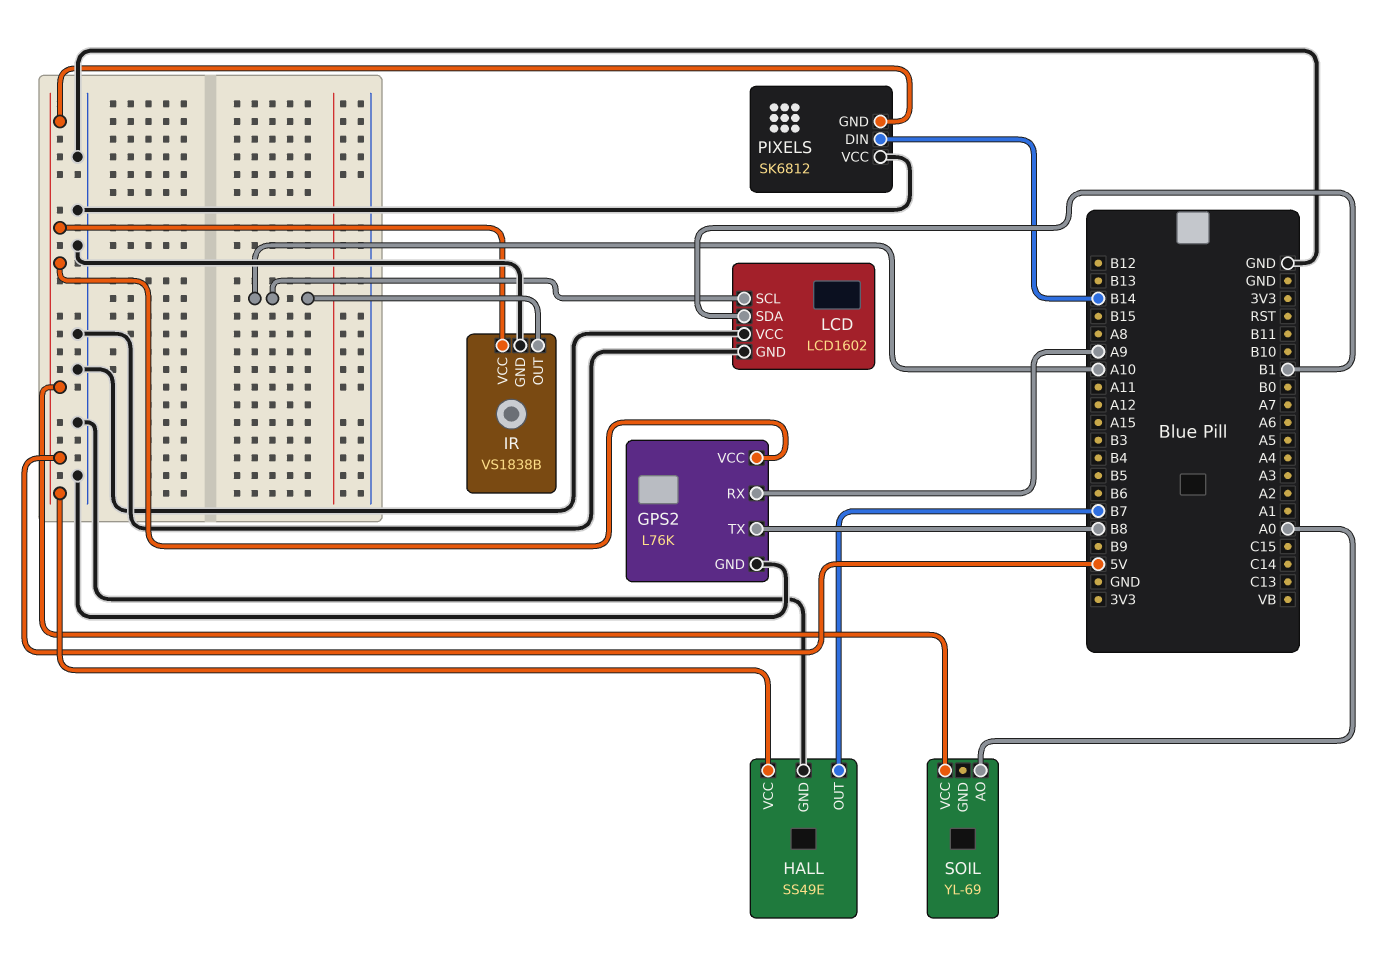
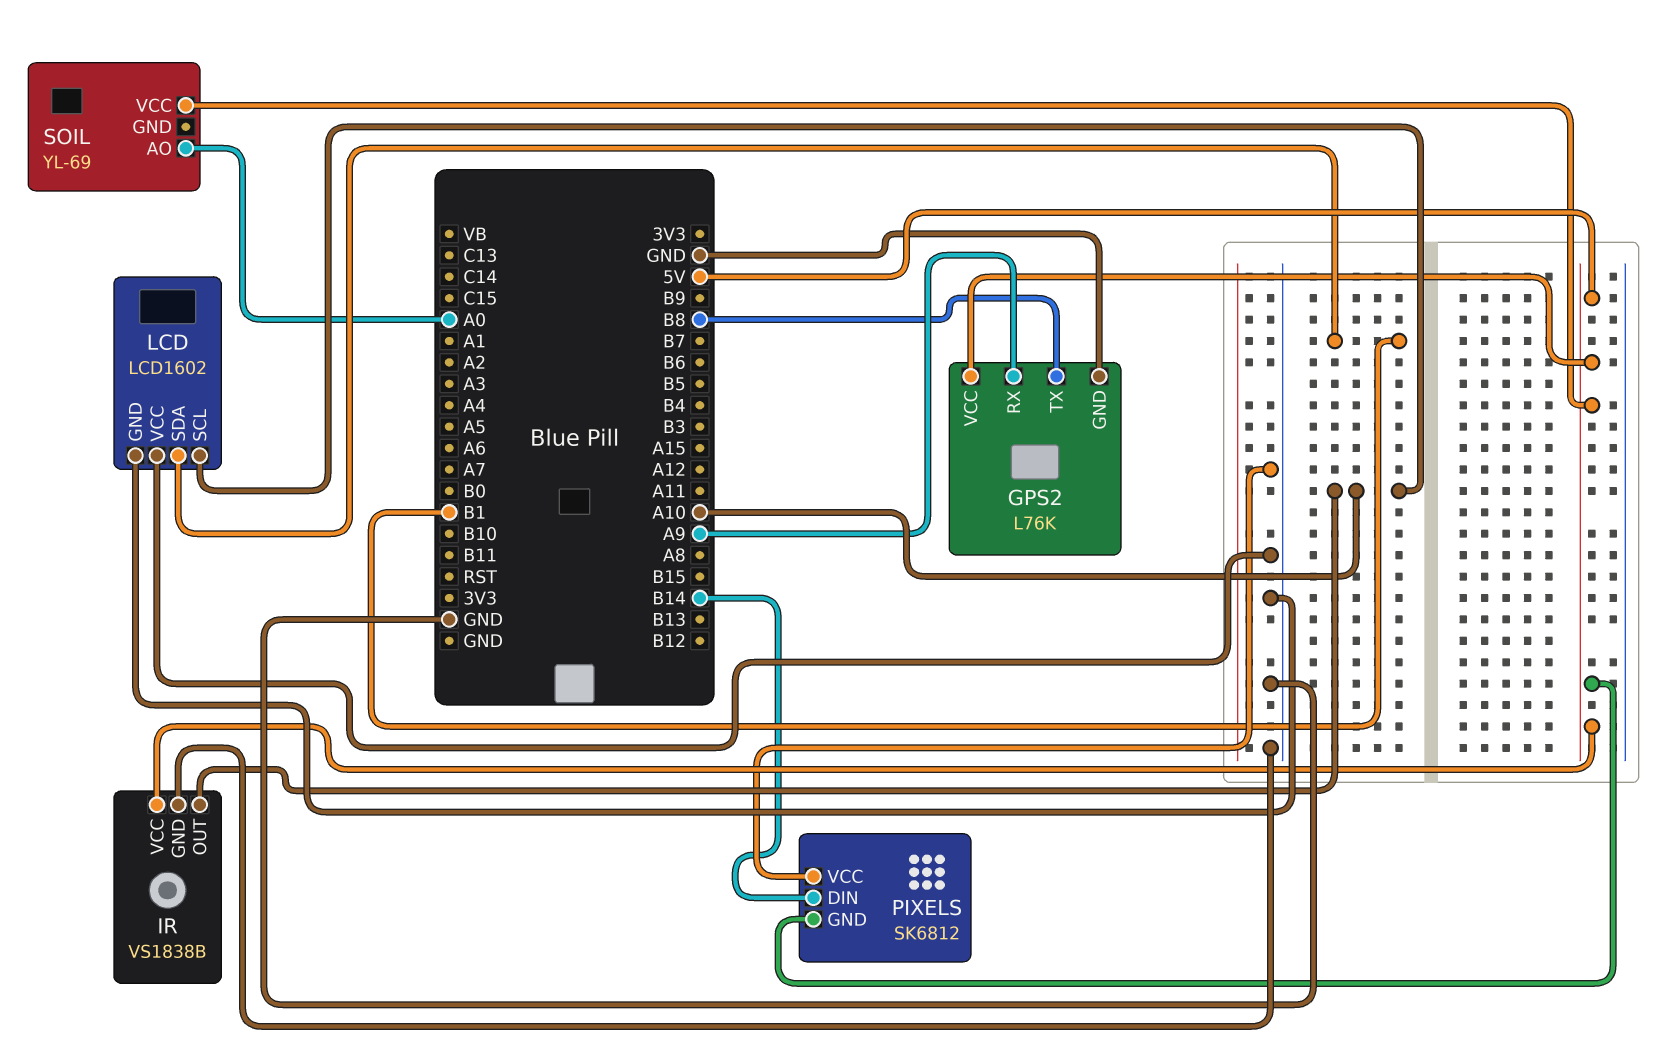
HALL: SS49E -> none
HALL pin GND: GND -> none
HALL pin OUT: B7 -> none
HALL pin VCC: 5V -> none

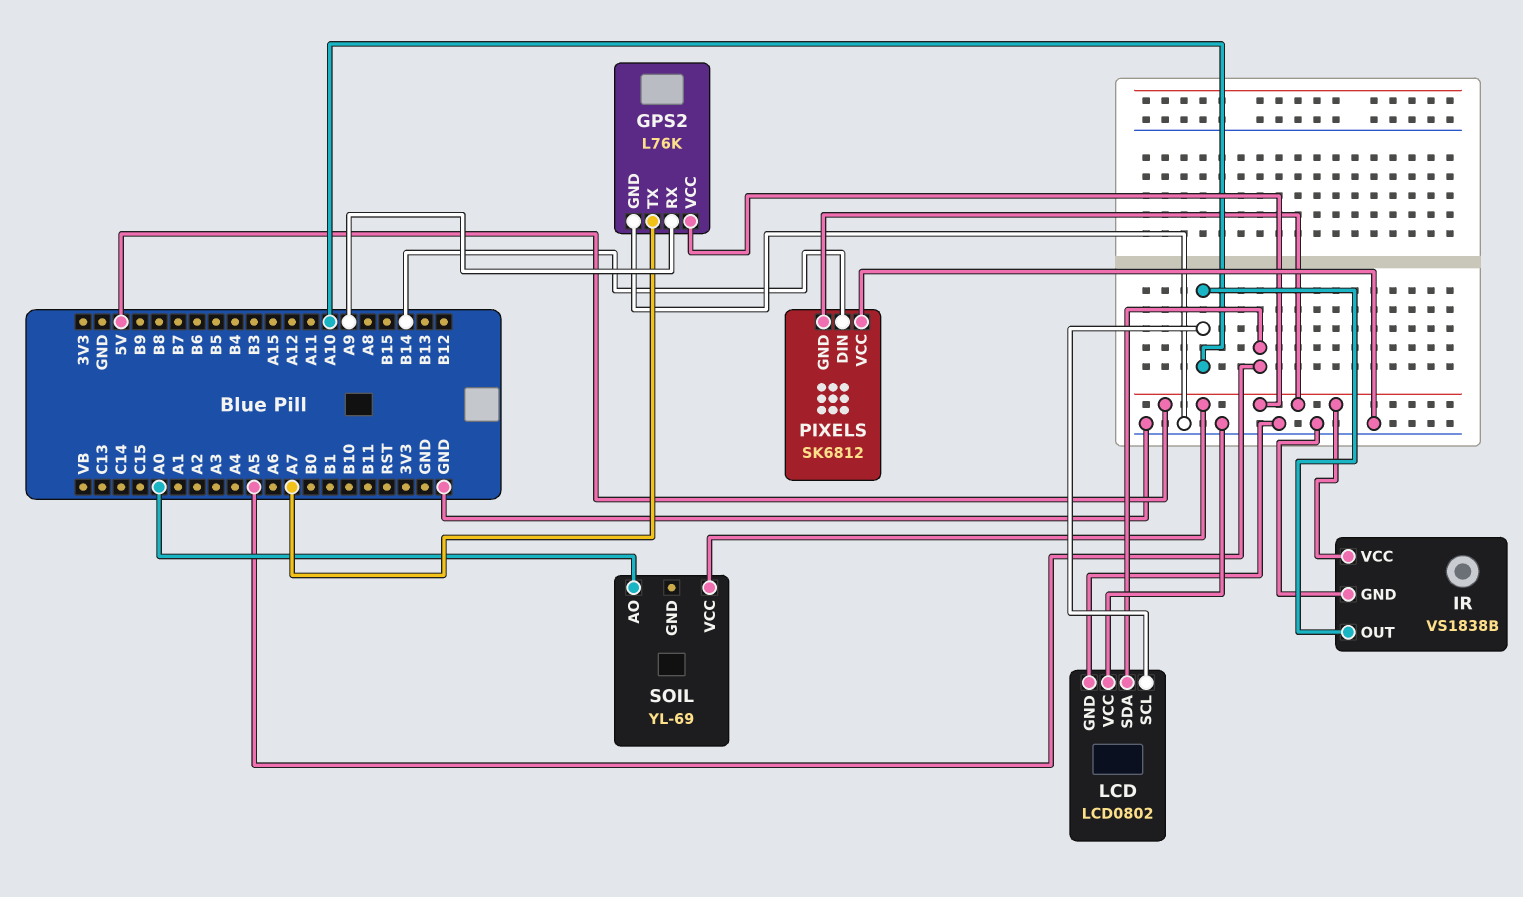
GPS2 pin TX: B8 -> A7
LCD: LCD1602 -> LCD0802
LCD pin SDA: B1 -> A5

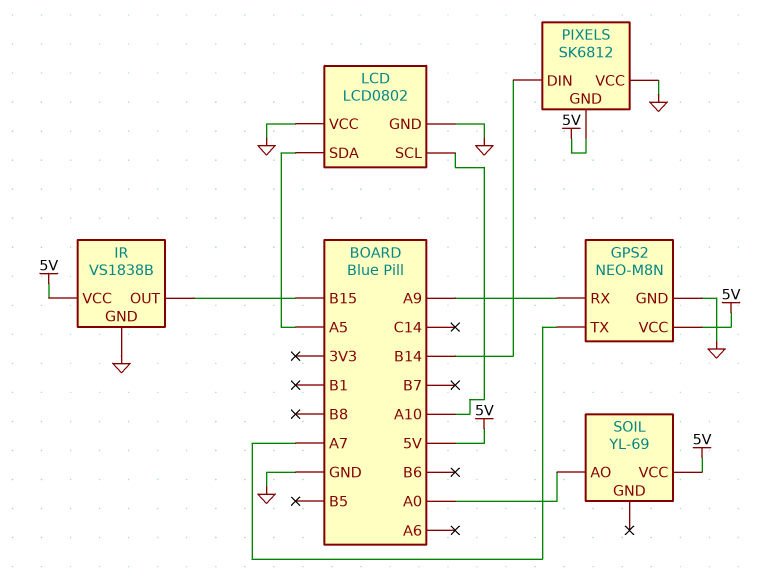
GPS2: L76K -> NEO-M8N
IR pin OUT: A10 -> B15

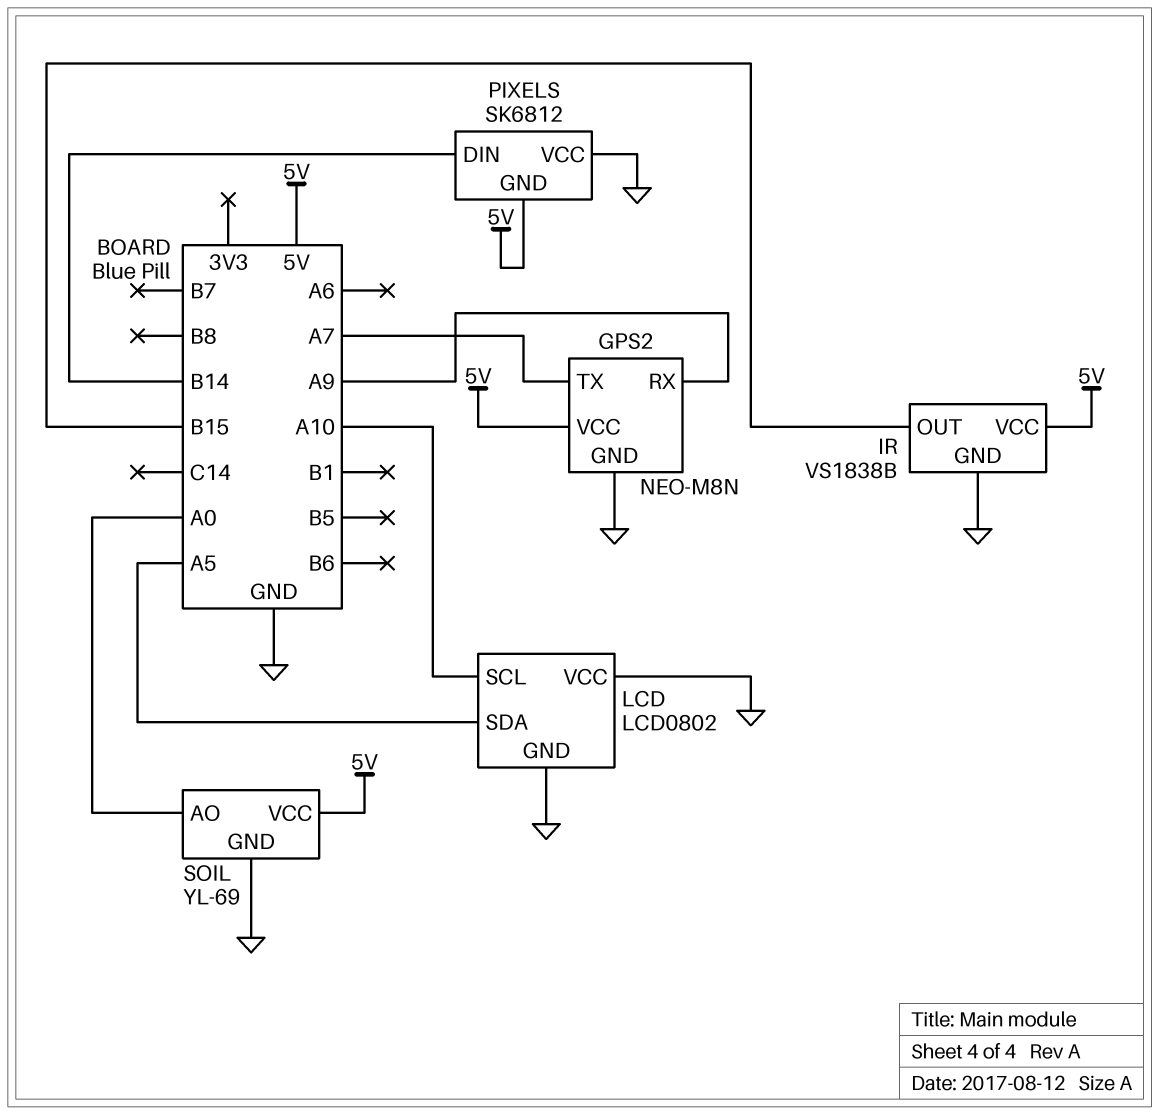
SOIL pin GND: none -> GND

